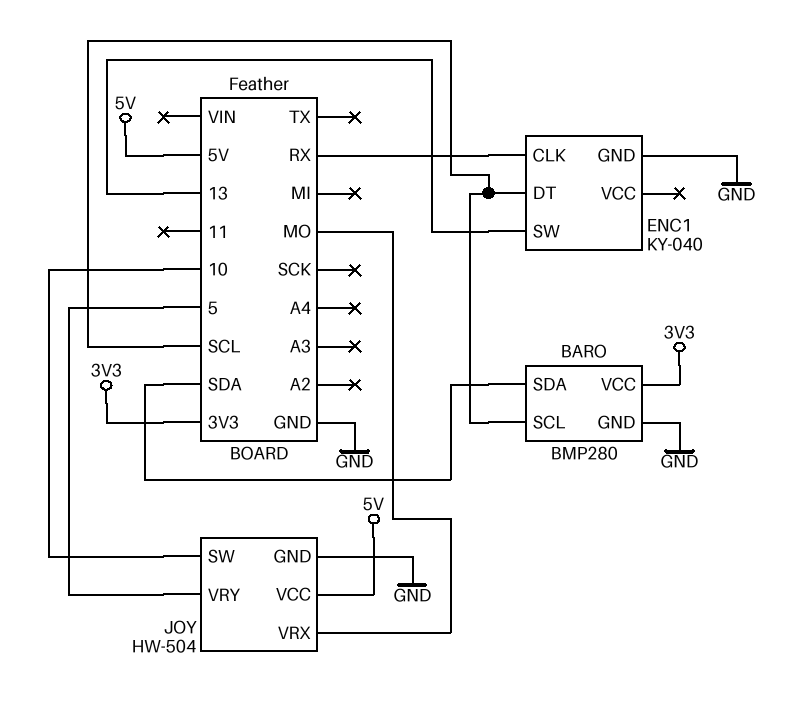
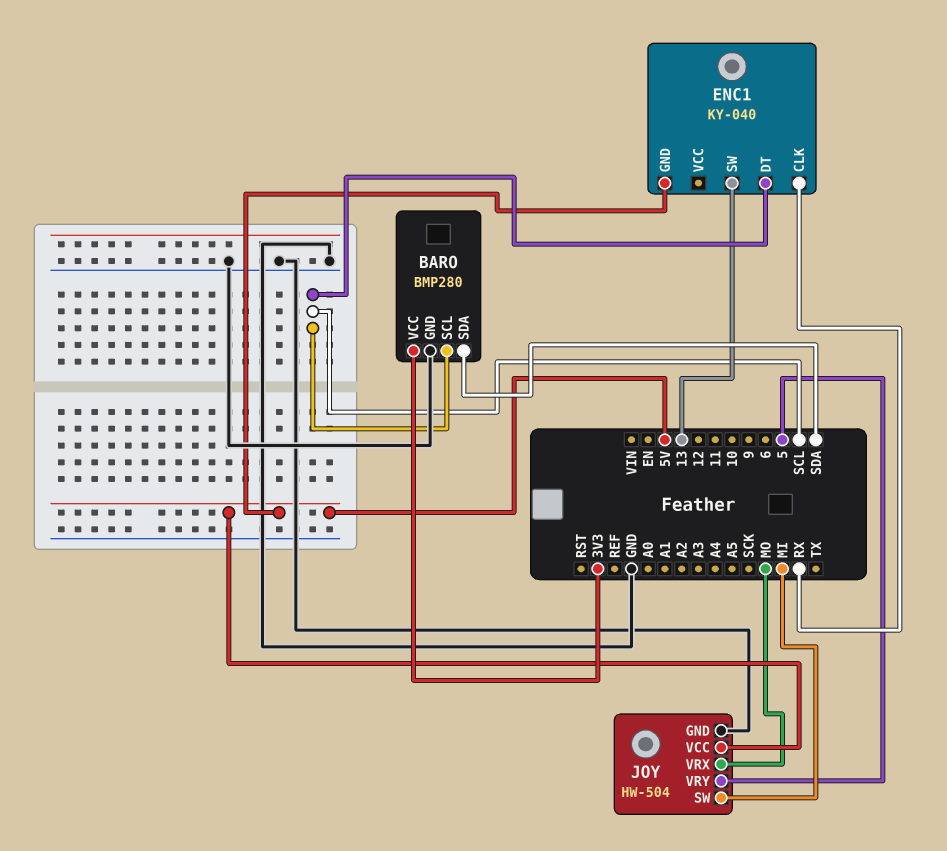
ENC1 pin GND: GND -> 5V
JOY pin SW: 10 -> MI

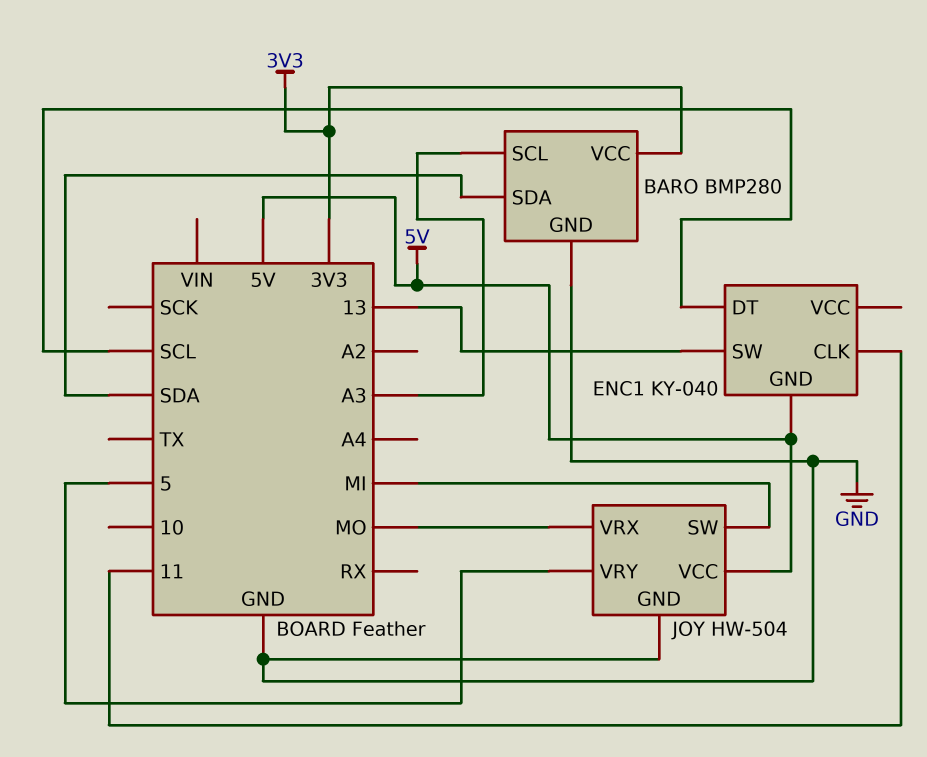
BARO pin SCL: SCL -> A3
ENC1 pin CLK: RX -> 11

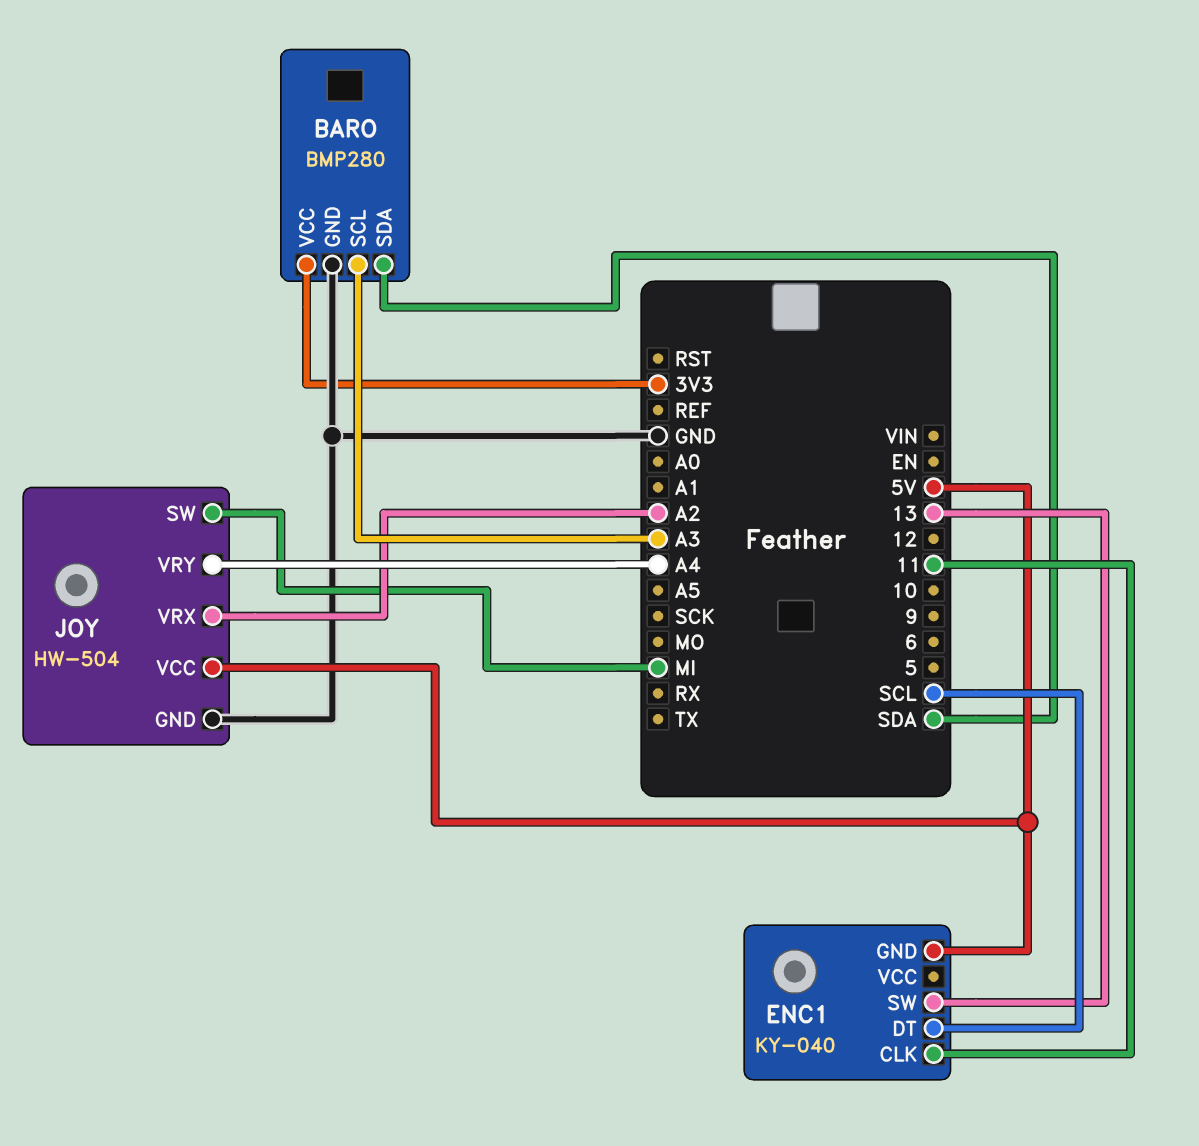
JOY pin VRX: MO -> A2
JOY pin VRY: 5 -> A4

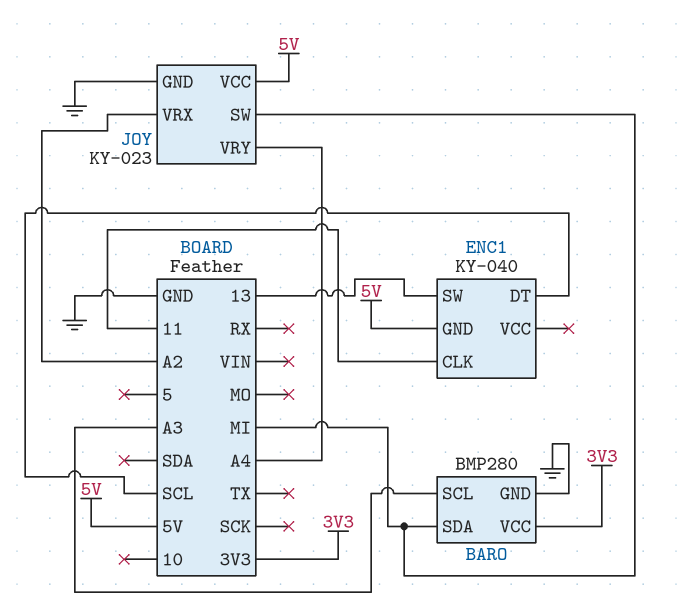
BARO pin SDA: SDA -> MI
JOY: HW-504 -> KY-023

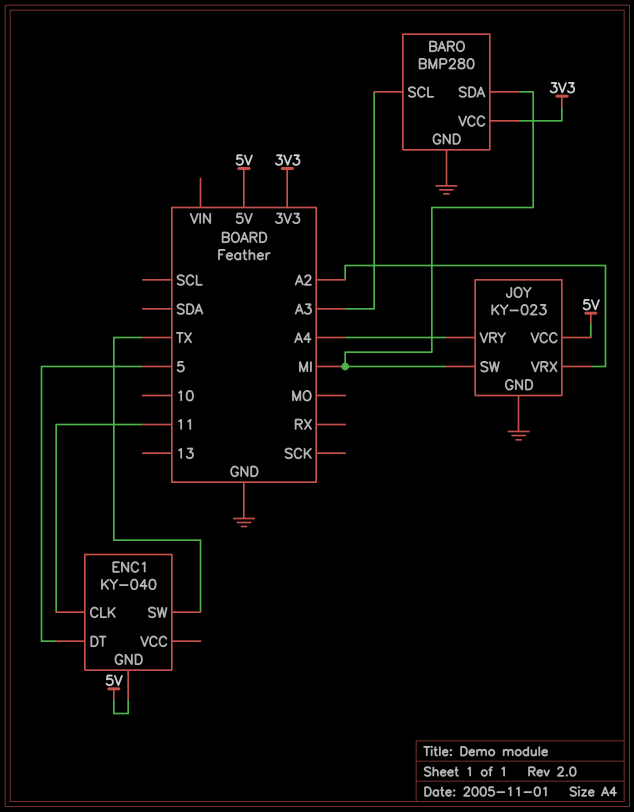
ENC1 pin DT: SCL -> 5
ENC1 pin SW: 13 -> TX

